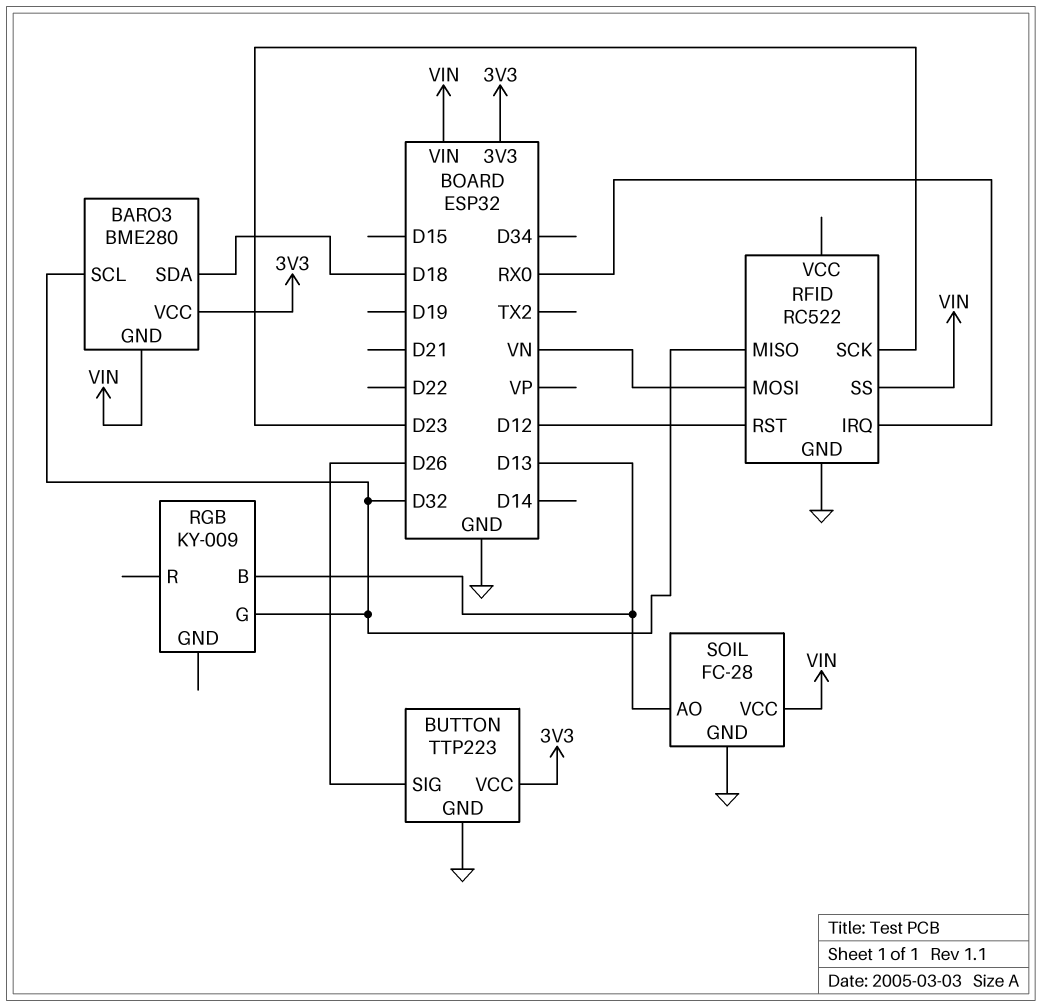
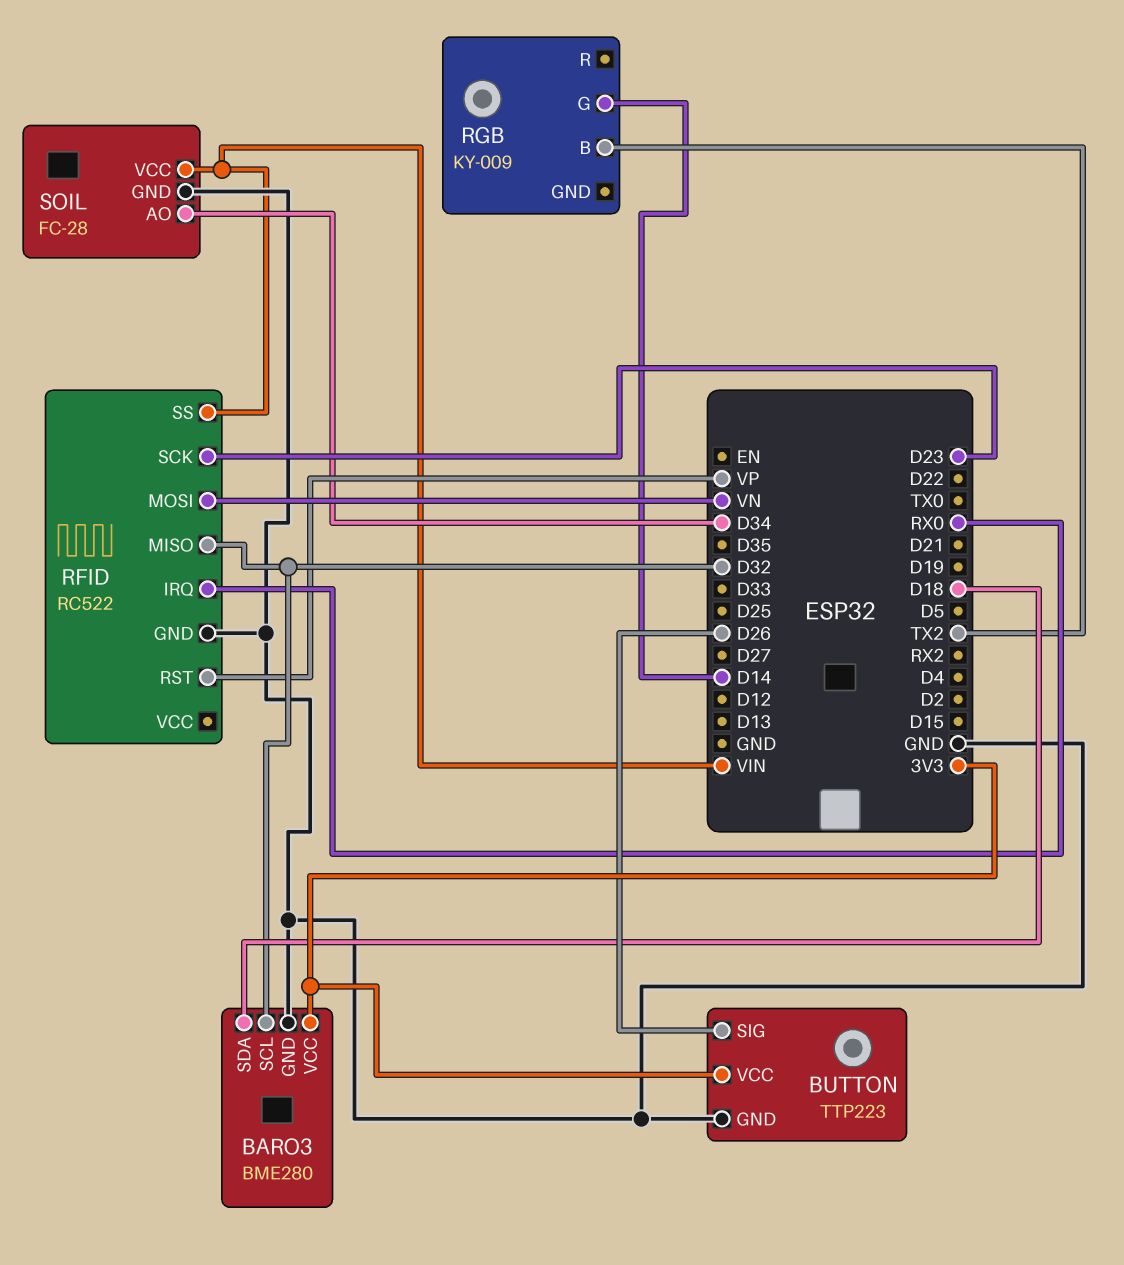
BARO3 pin GND: VIN -> GND
RFID pin RST: D12 -> VP
RGB pin B: D13 -> TX2
RGB pin G: D32 -> D14
SOIL pin AO: D13 -> D34

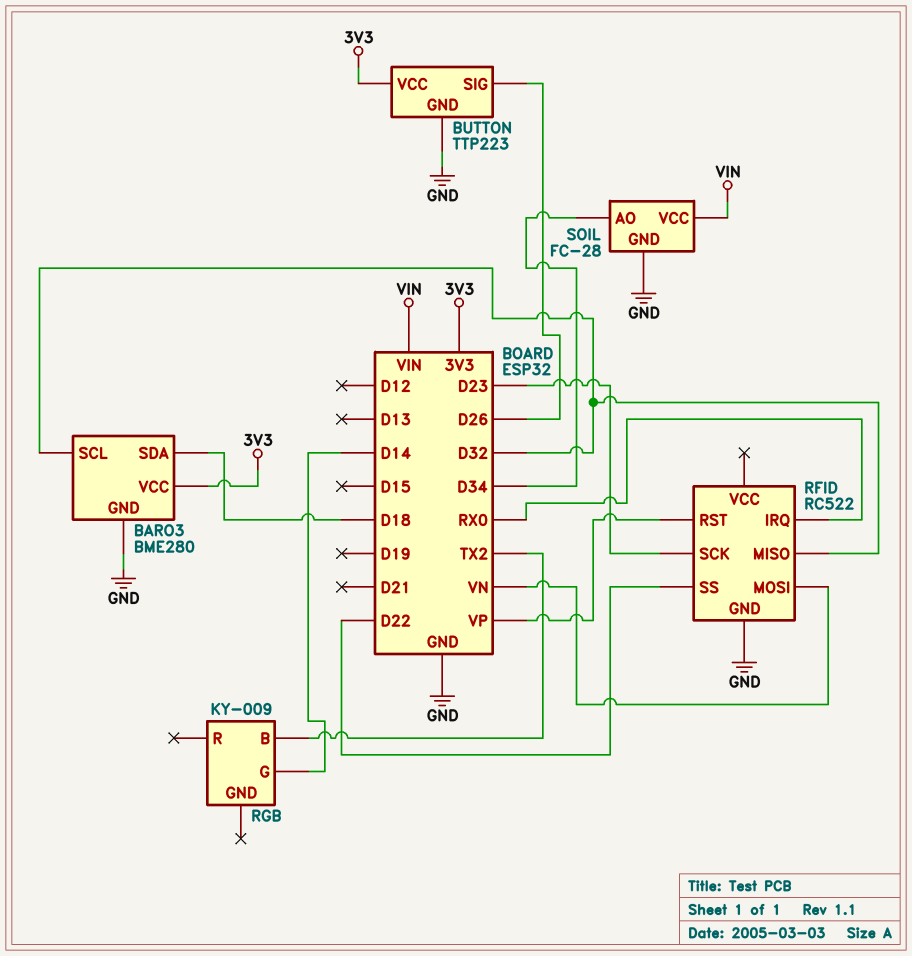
RFID pin SS: VIN -> D22

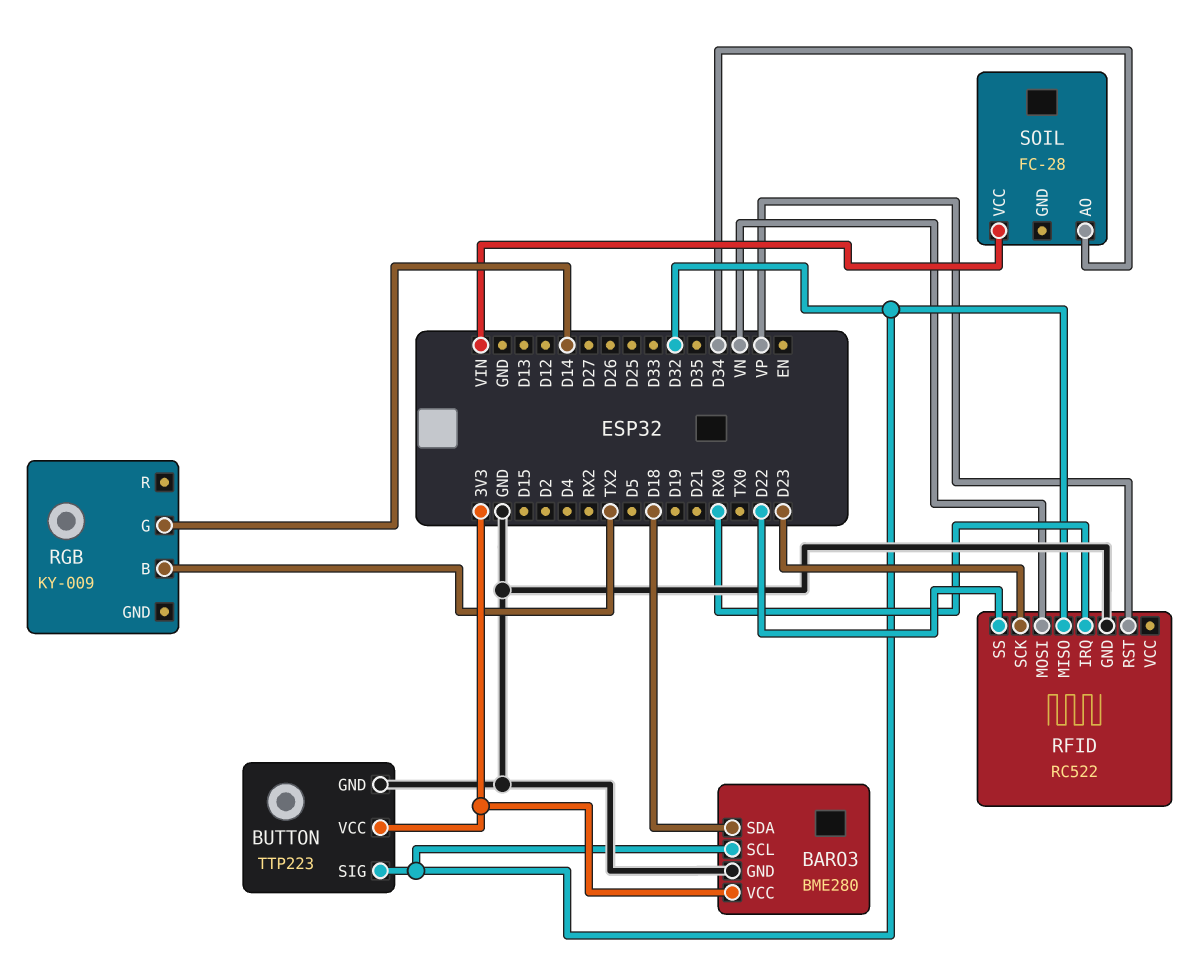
BUTTON pin SIG: D26 -> D32
SOIL pin GND: GND -> none

